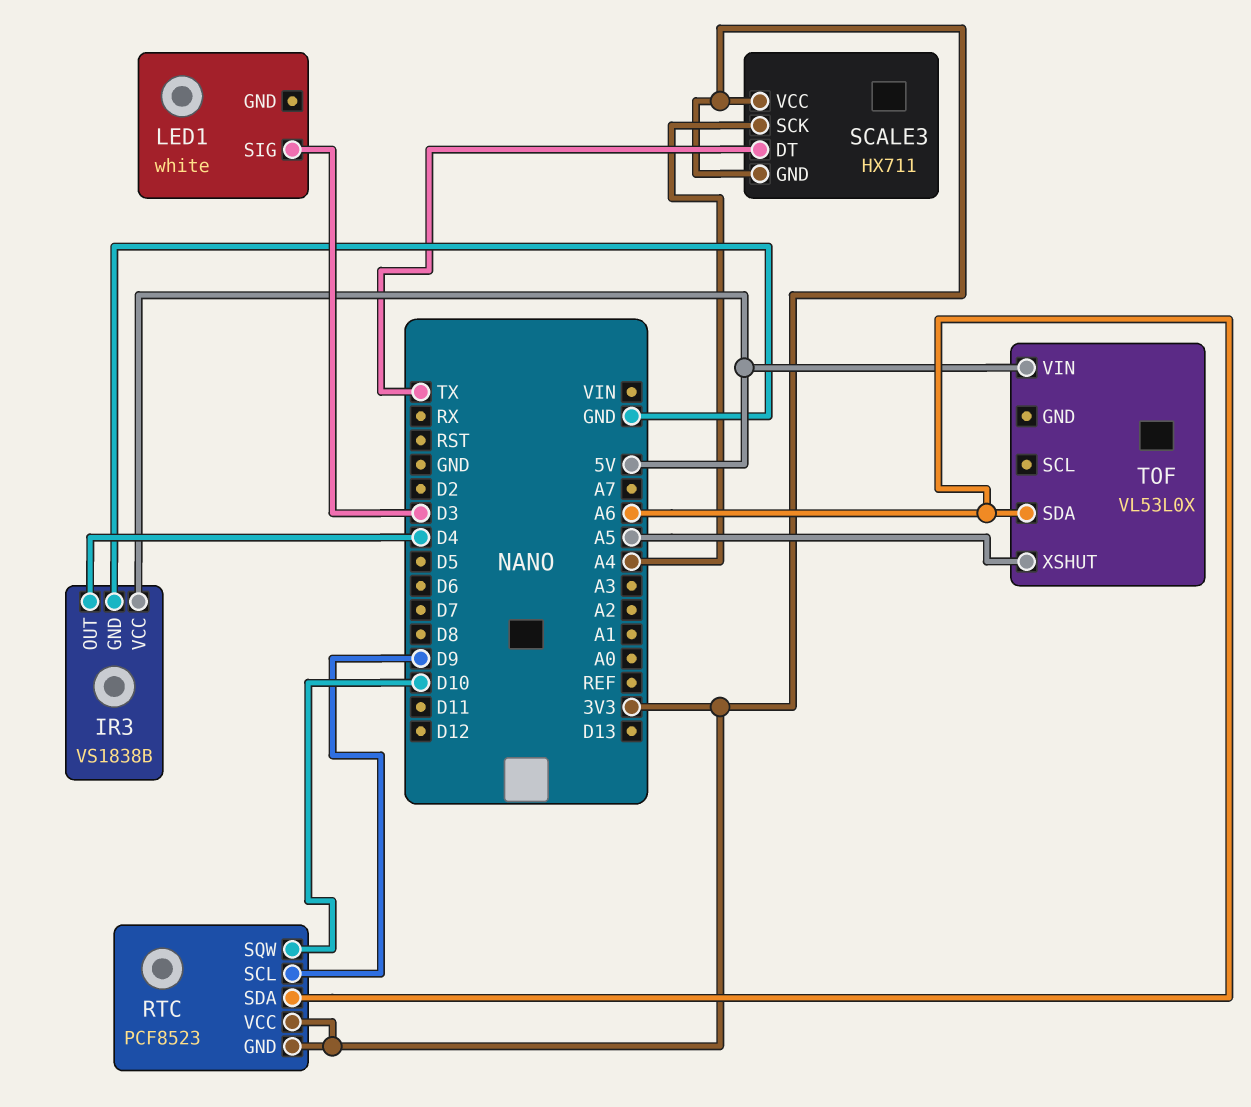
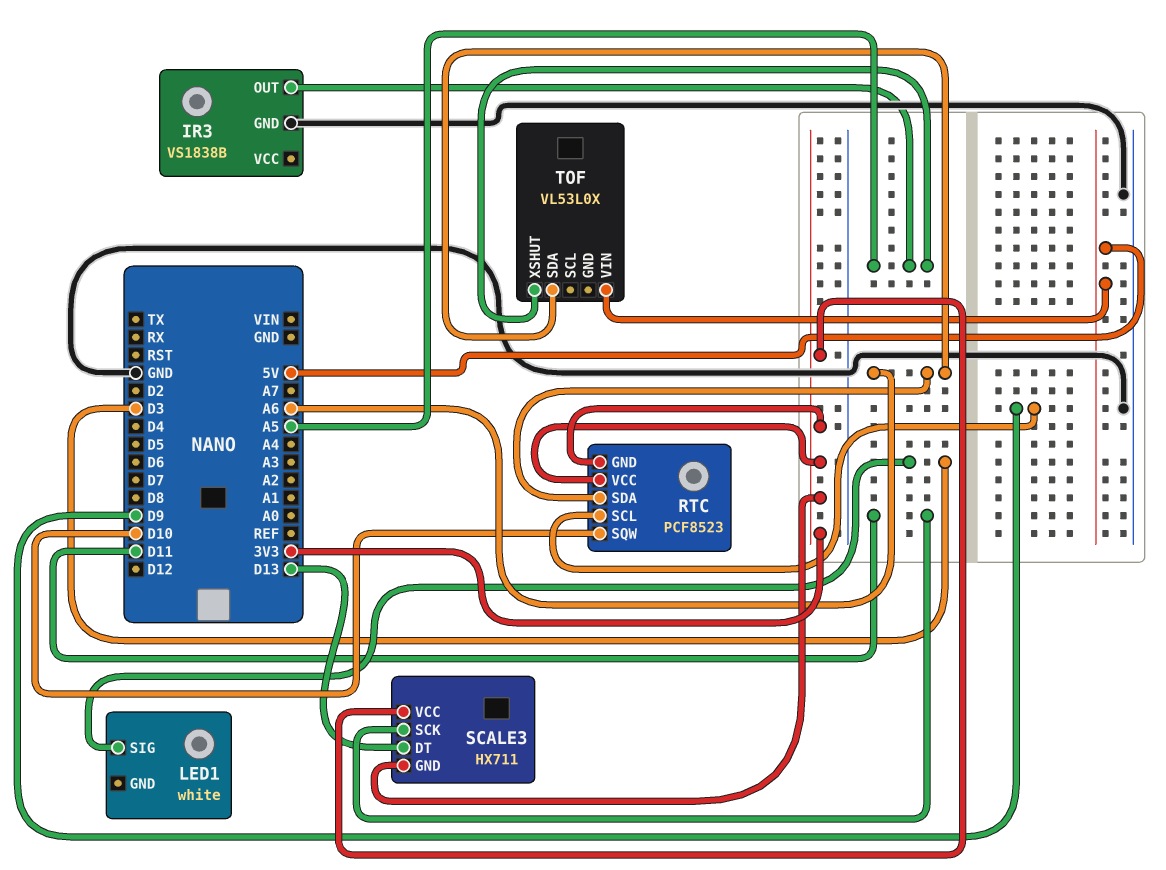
IR3 pin OUT: D4 -> A5
IR3 pin VCC: 5V -> none
SCALE3 pin DT: TX -> D13
SCALE3 pin SCK: A4 -> D11

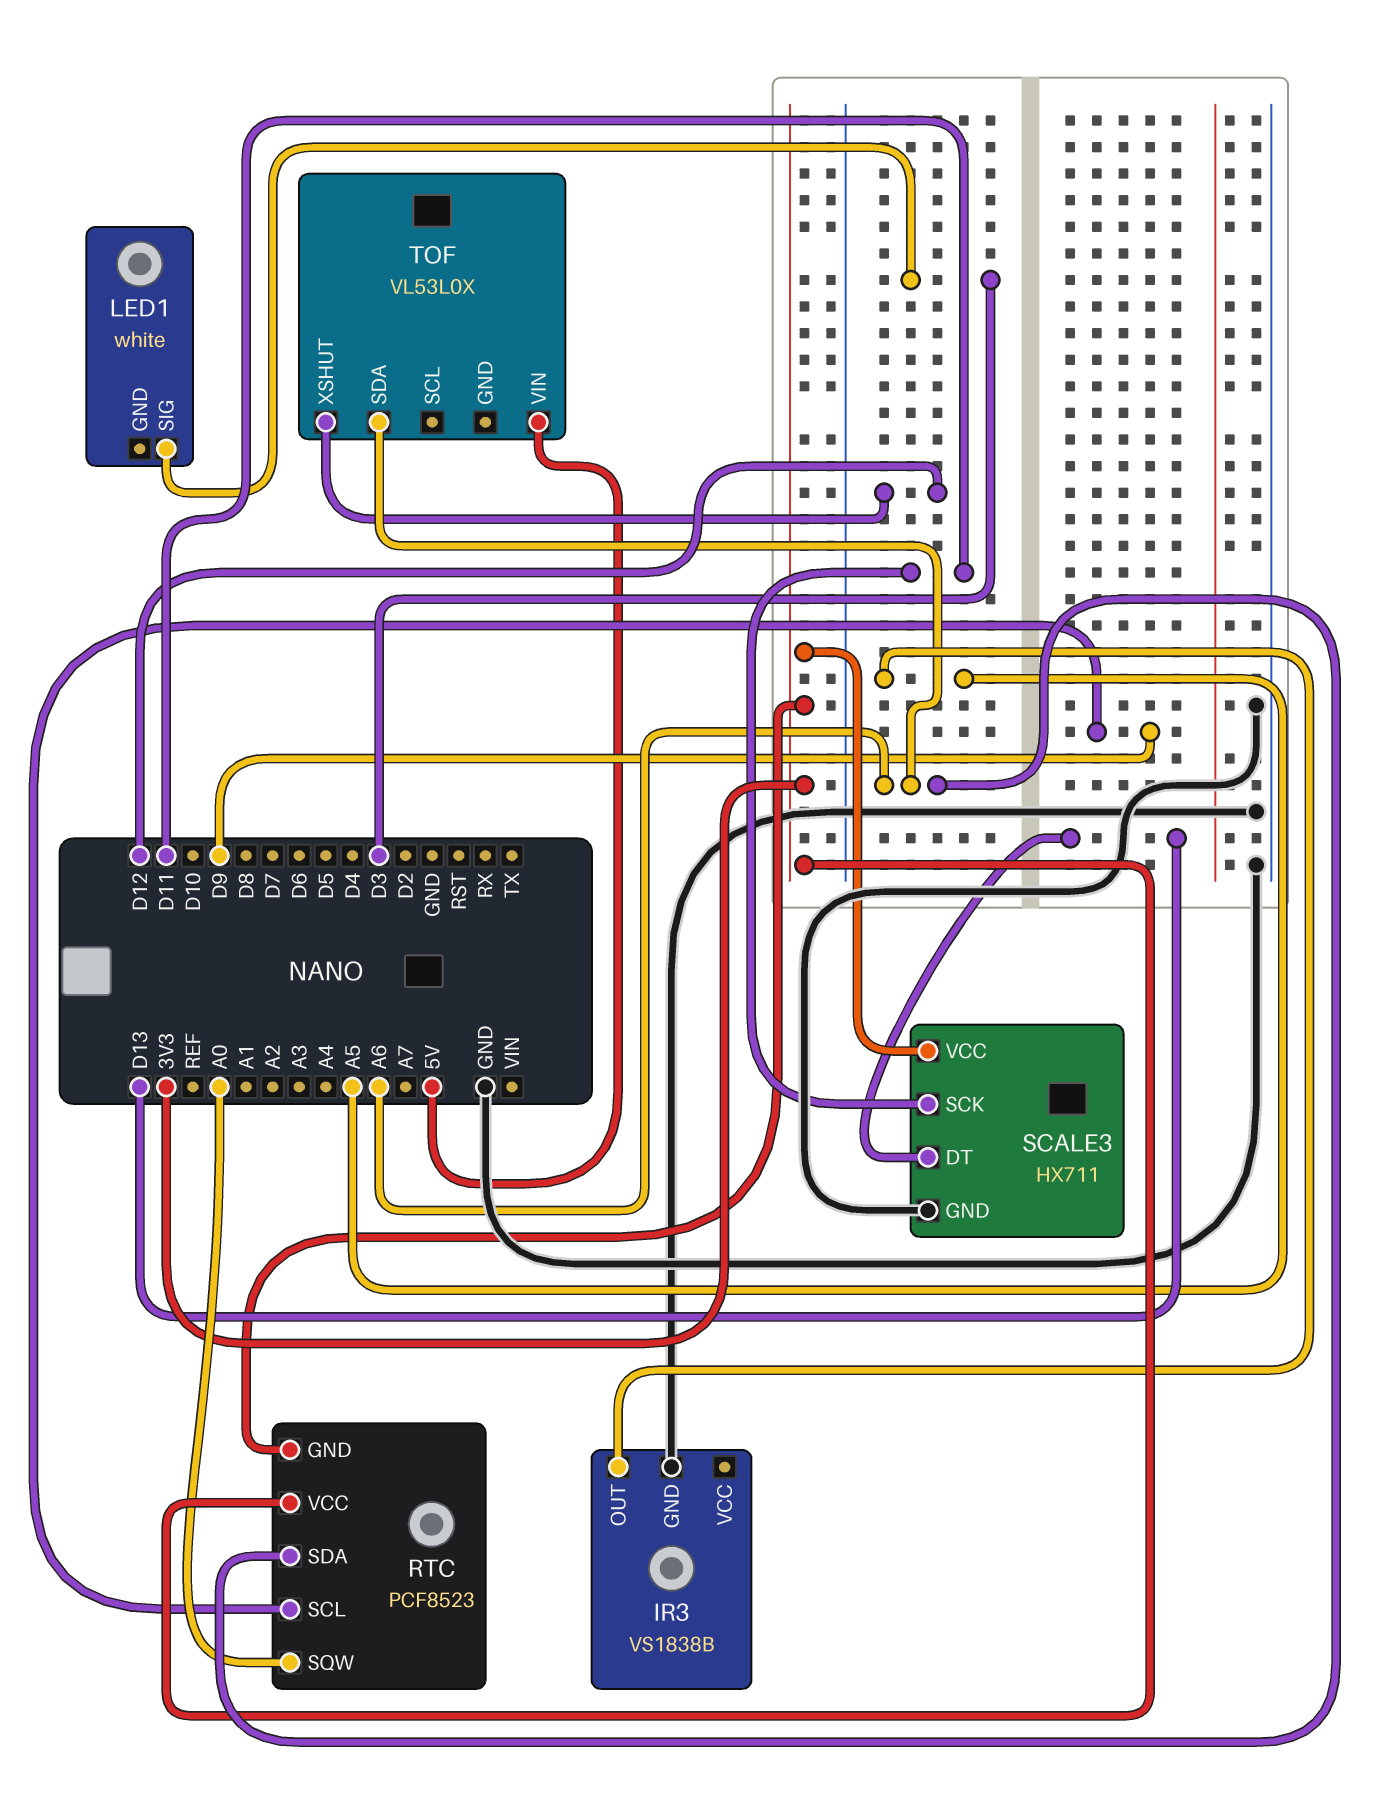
RTC pin SQW: D10 -> A0
SCALE3 pin GND: 3V3 -> GND
TOF pin XSHUT: A5 -> D12

